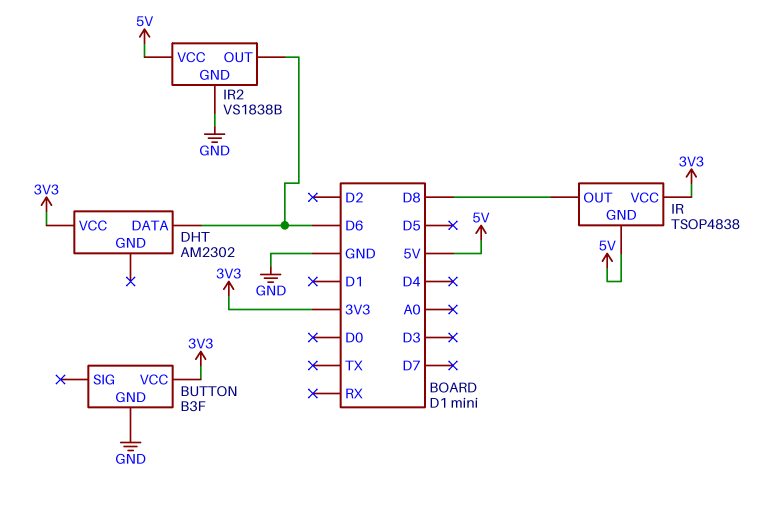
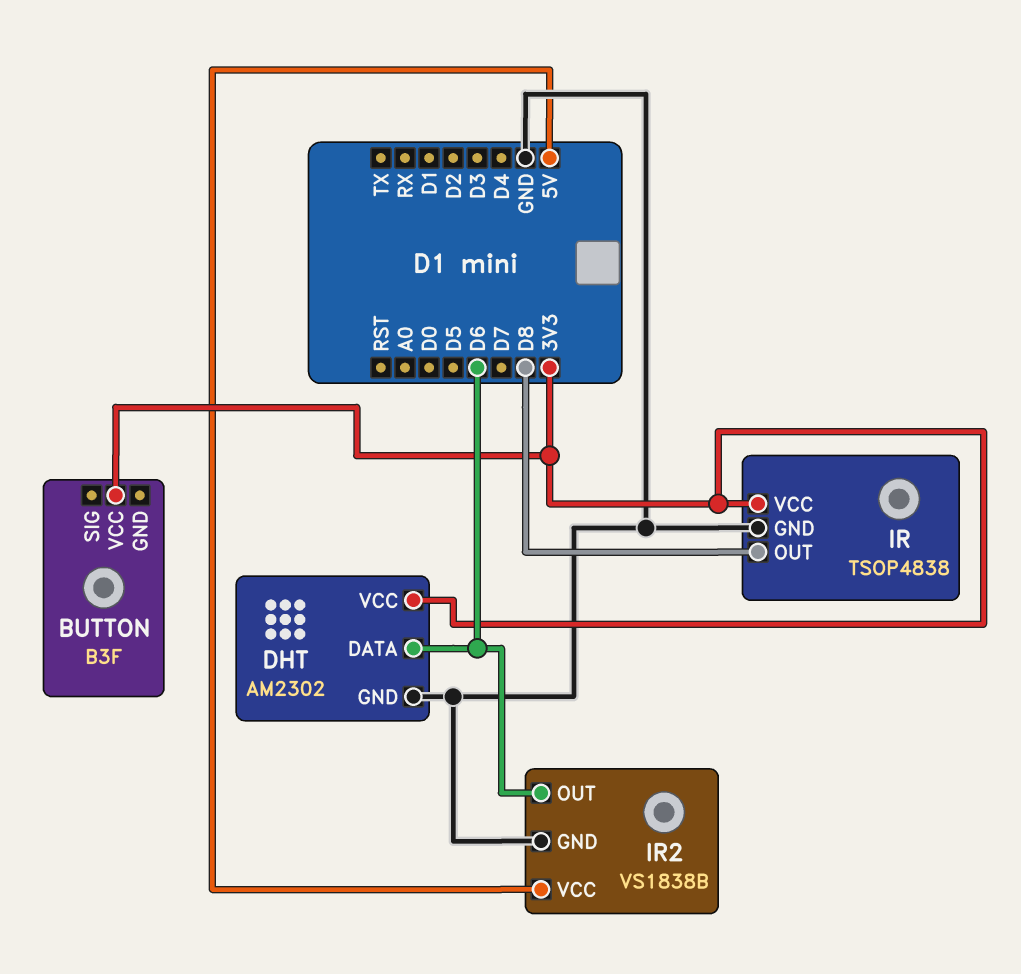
BUTTON pin GND: GND -> none
DHT pin GND: none -> GND
IR pin GND: 5V -> GND

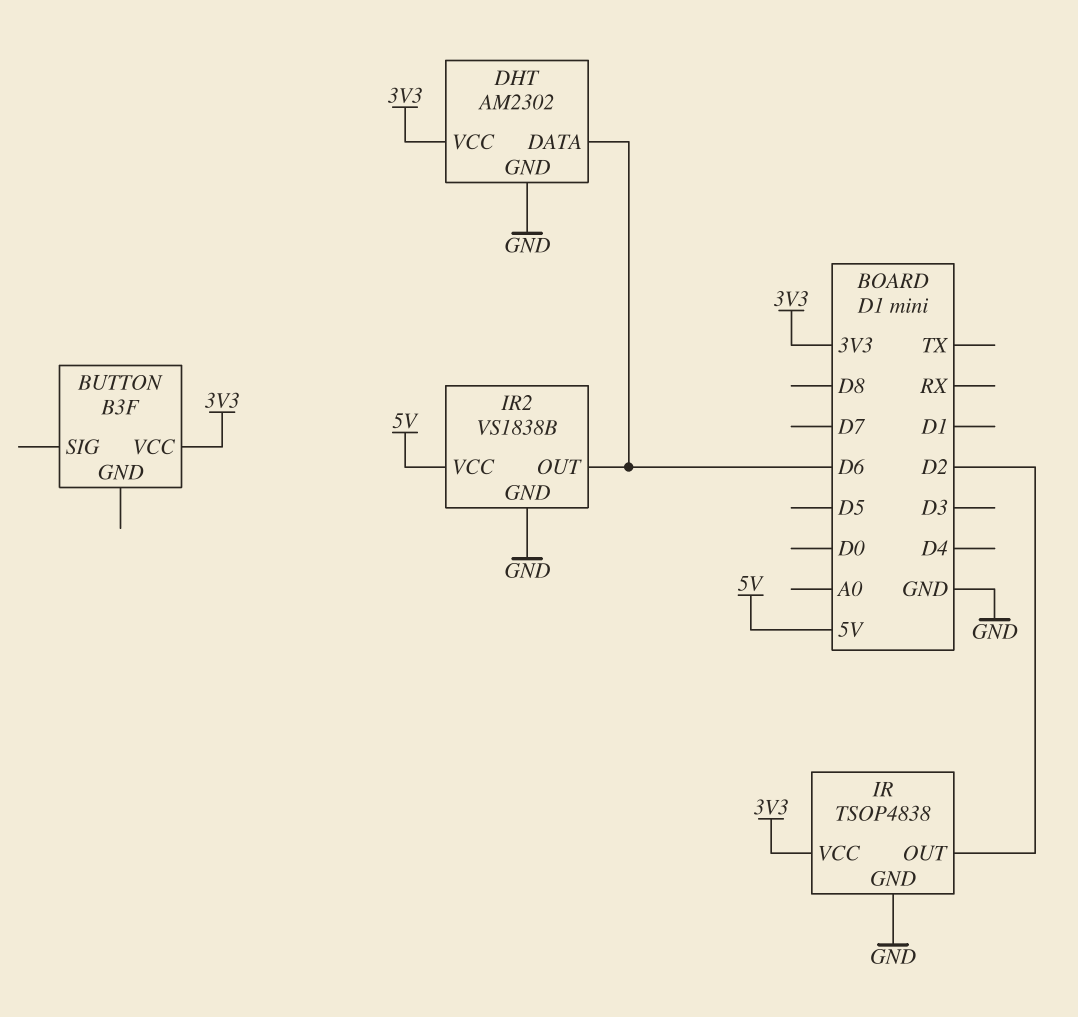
IR pin OUT: D8 -> D2

